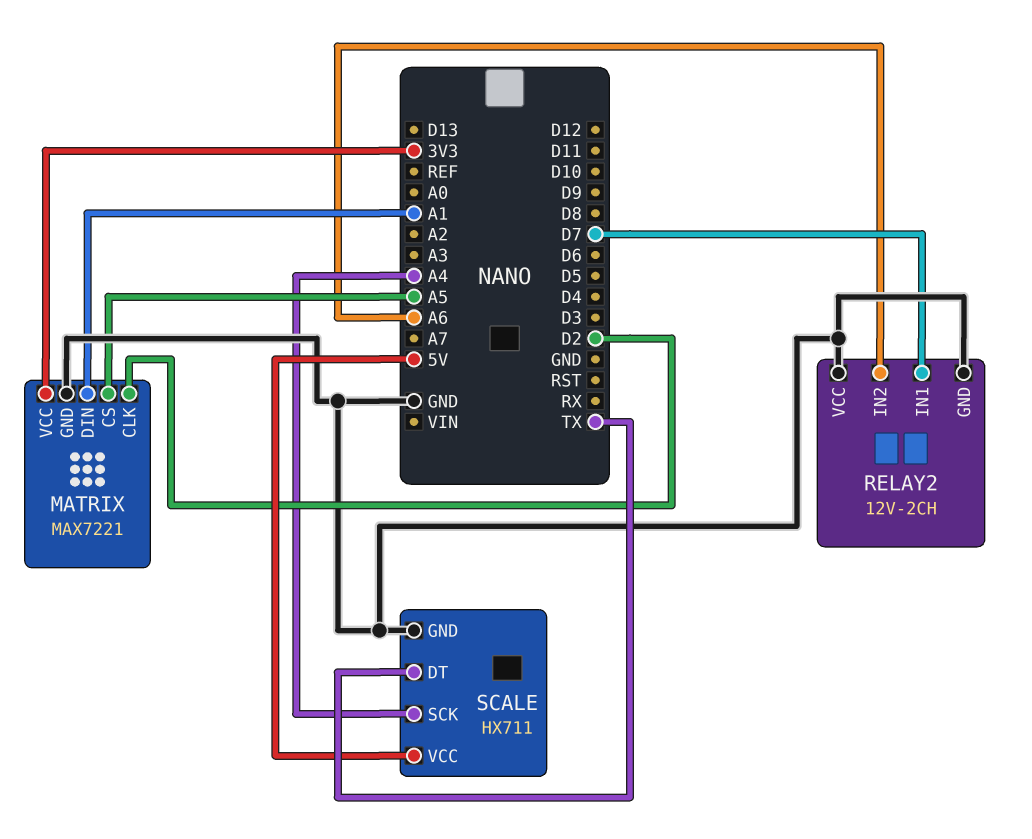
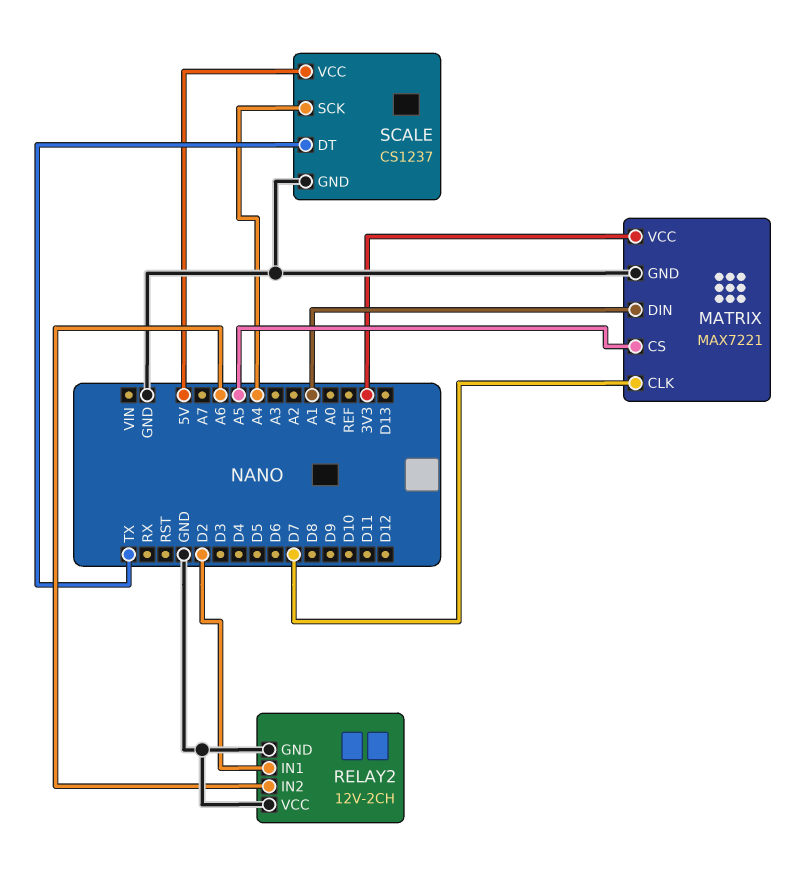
MATRIX pin CLK: D2 -> D7
RELAY2 pin IN1: D7 -> D2
SCALE: HX711 -> CS1237

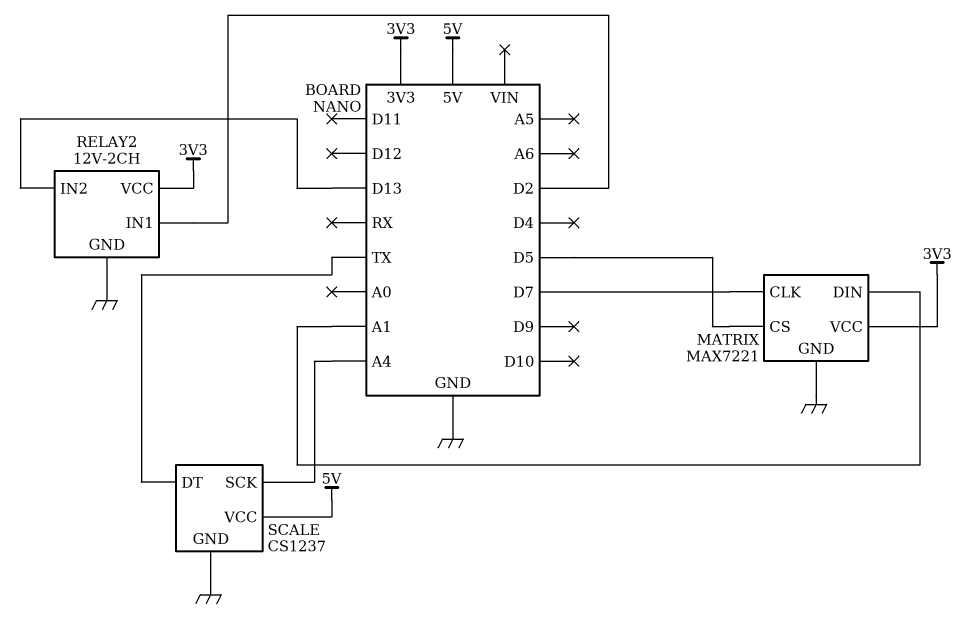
MATRIX pin CS: A5 -> D5
RELAY2 pin IN2: A6 -> D13
RELAY2 pin VCC: GND -> 3V3

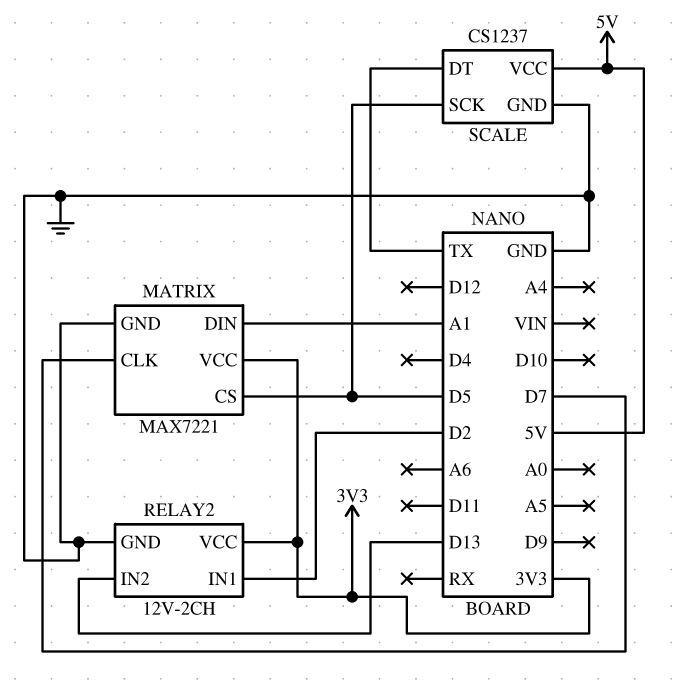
SCALE pin SCK: A4 -> D5

